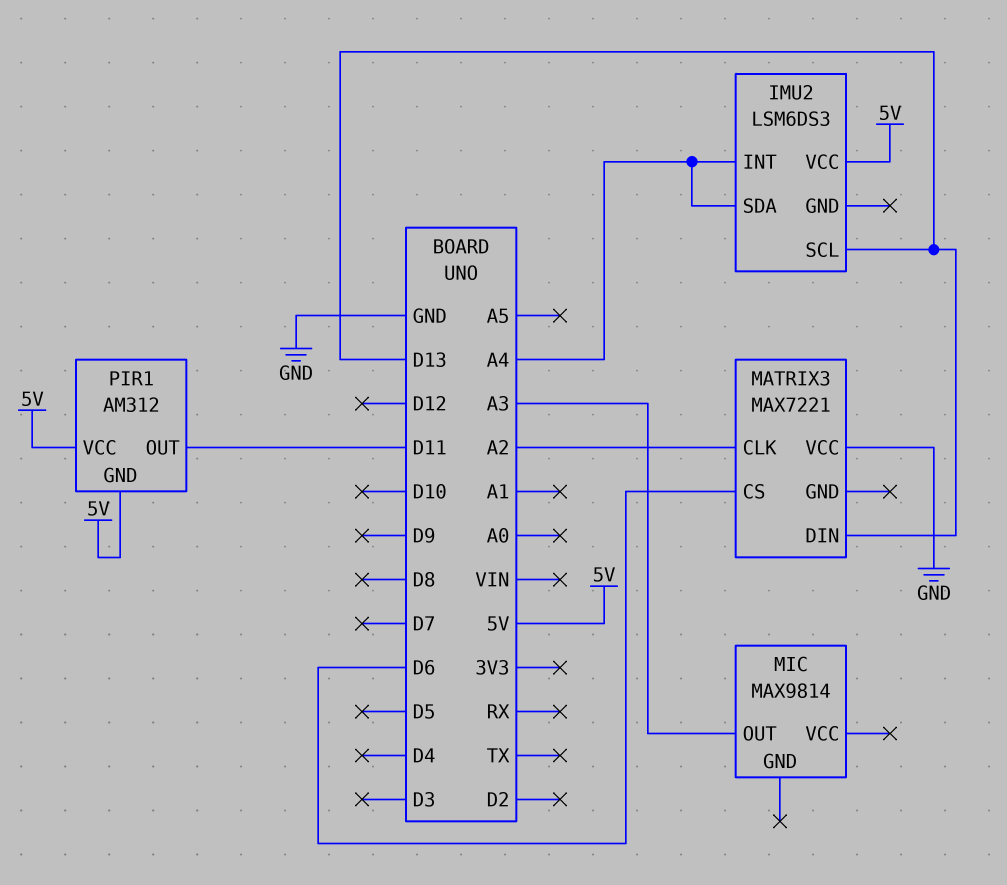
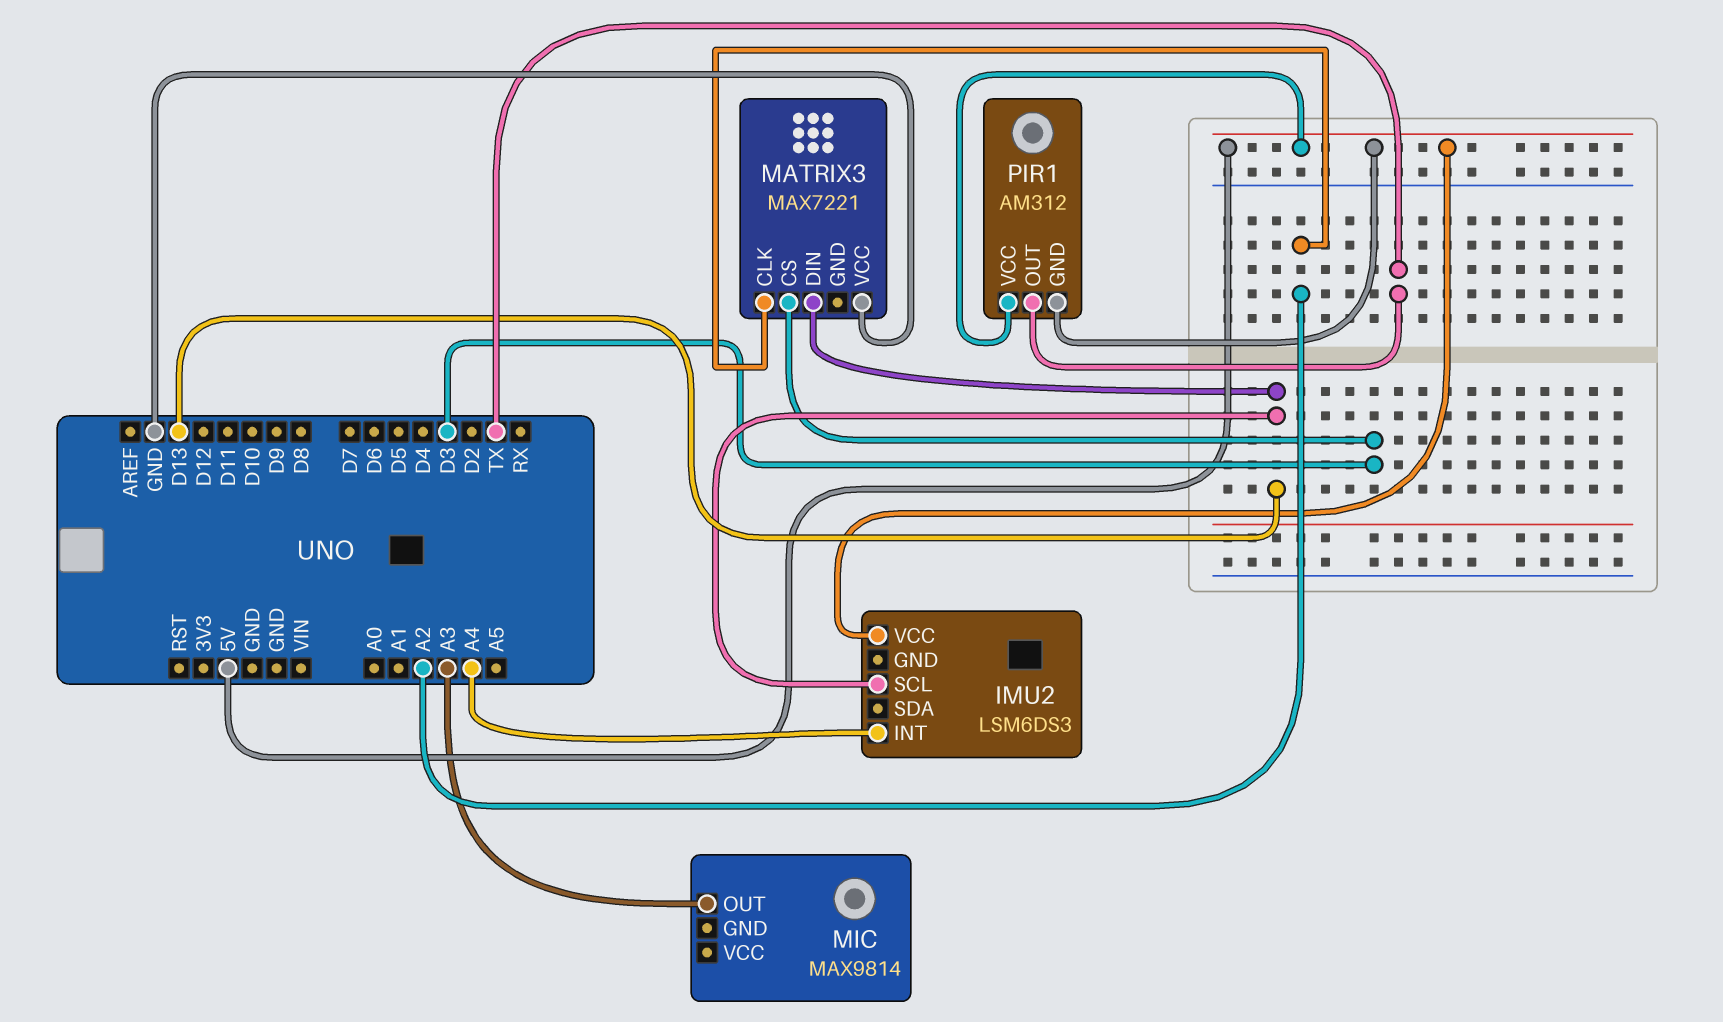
IMU2 pin SDA: A4 -> none
MATRIX3 pin CS: D6 -> D3
PIR1 pin OUT: D11 -> TX

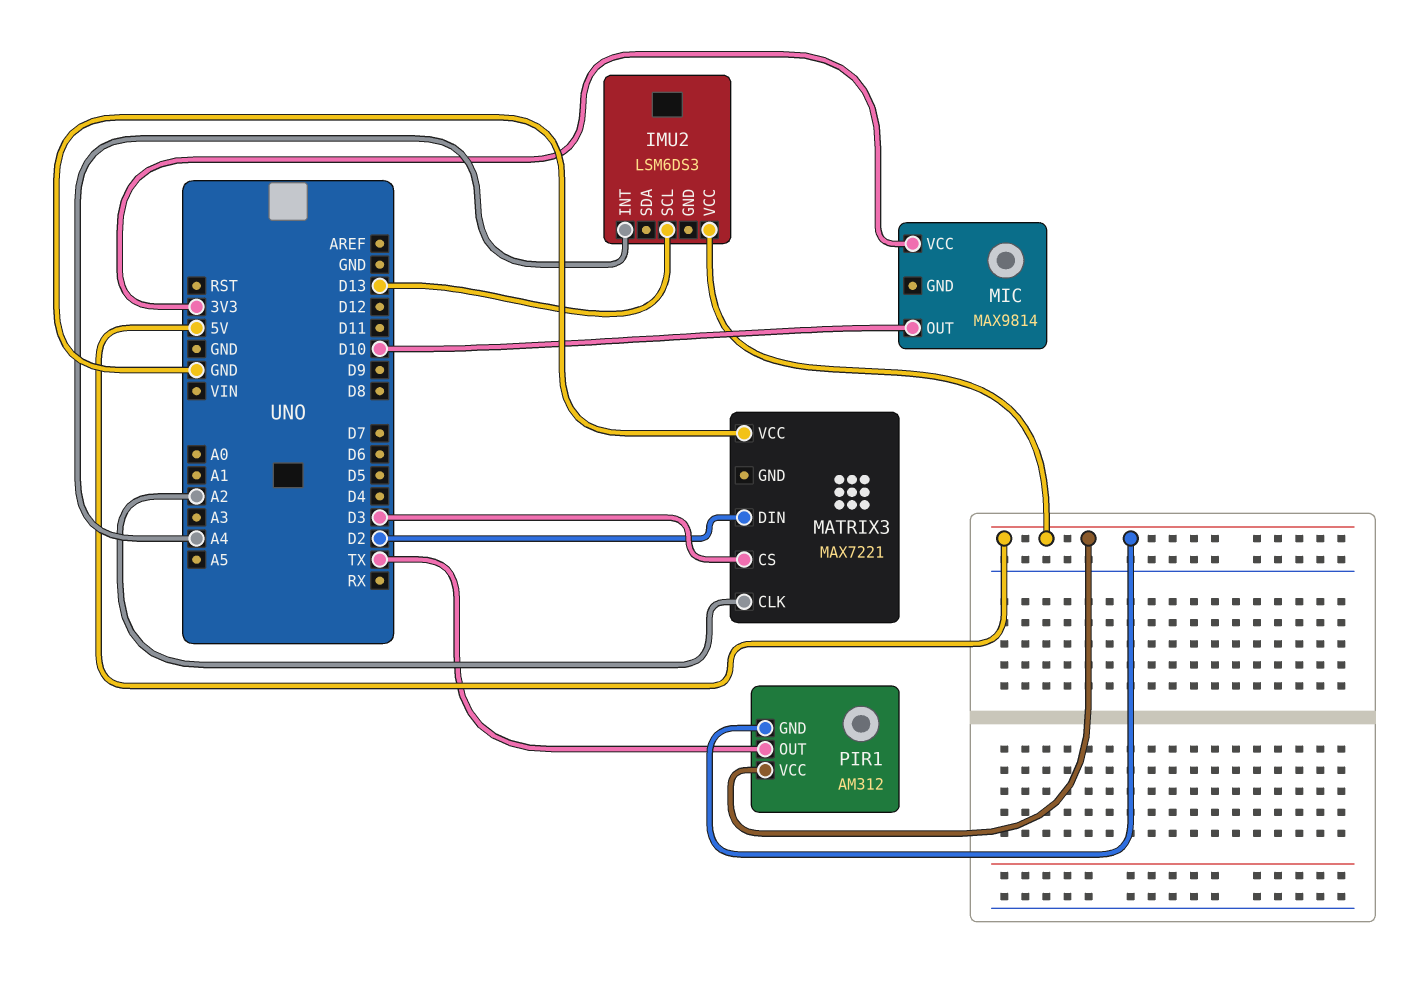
MATRIX3 pin DIN: D13 -> D2
MIC pin OUT: A3 -> D10
MIC pin VCC: none -> 3V3

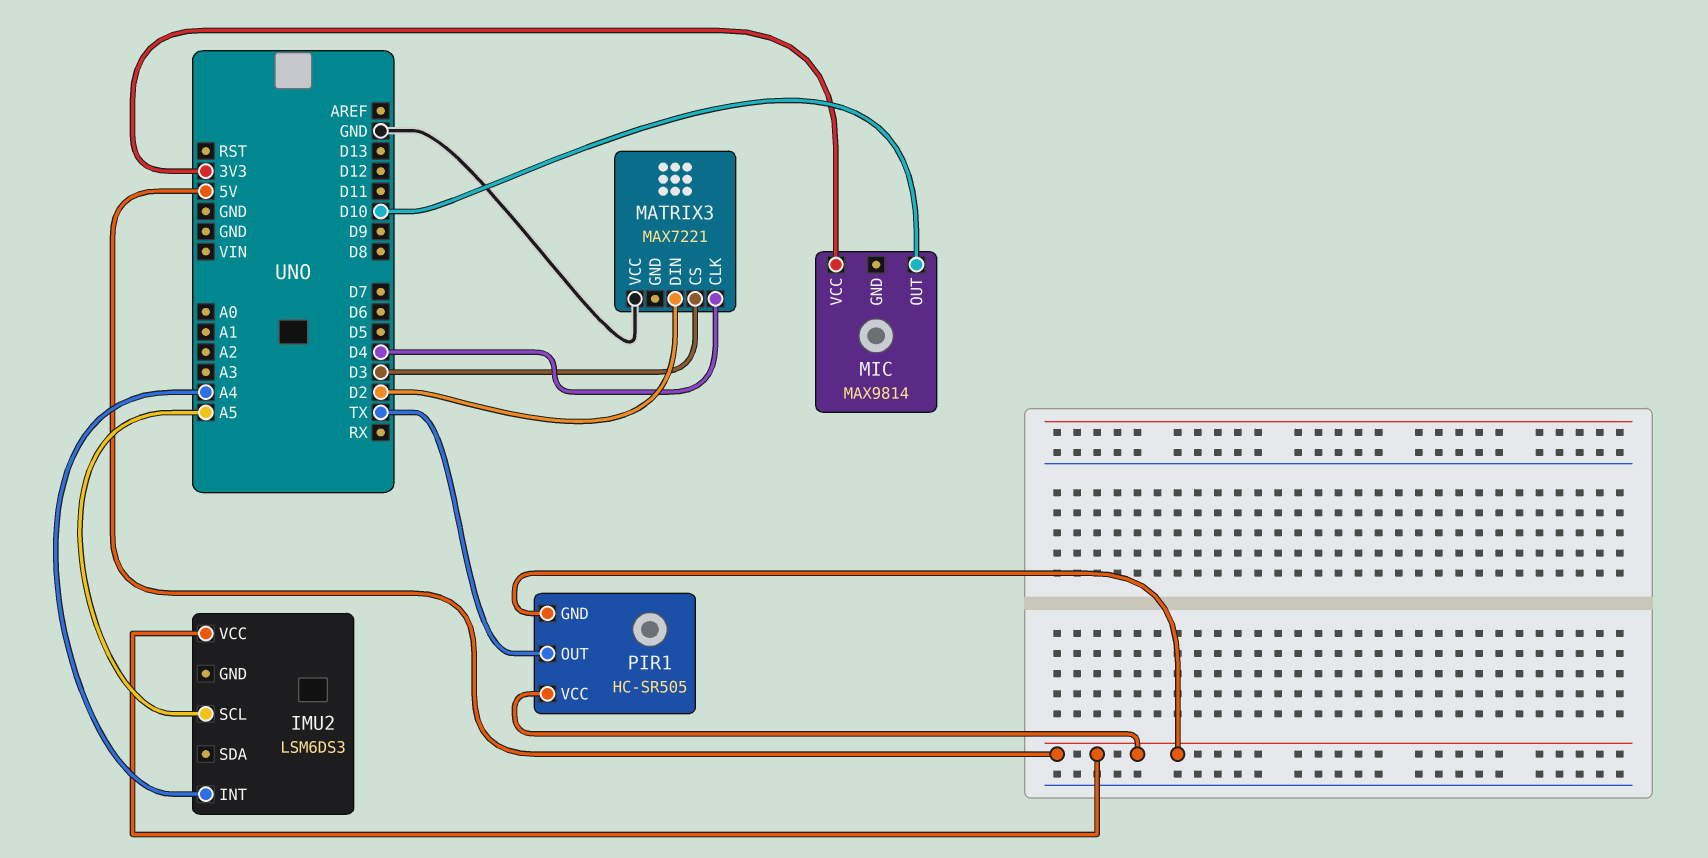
IMU2 pin SCL: D13 -> A5
MATRIX3 pin CLK: A2 -> D4
PIR1: AM312 -> HC-SR505

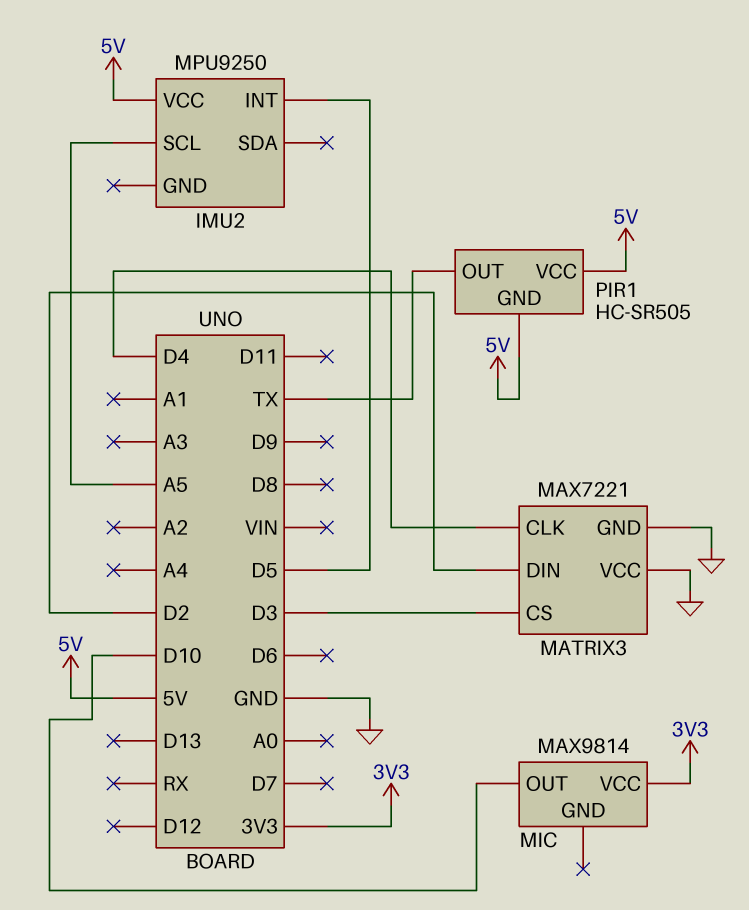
IMU2: LSM6DS3 -> MPU9250
IMU2 pin INT: A4 -> D5
MATRIX3 pin GND: none -> GND

